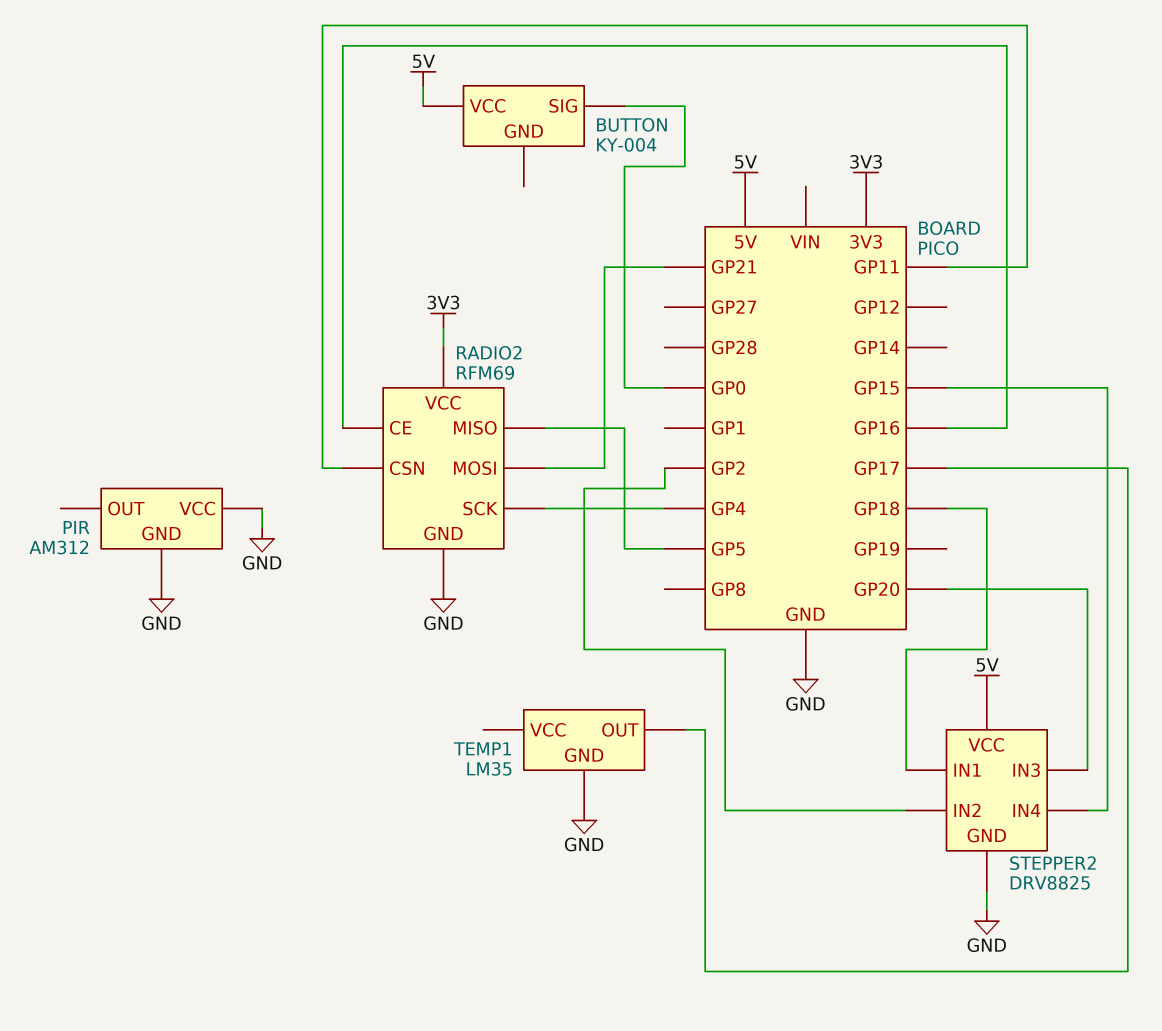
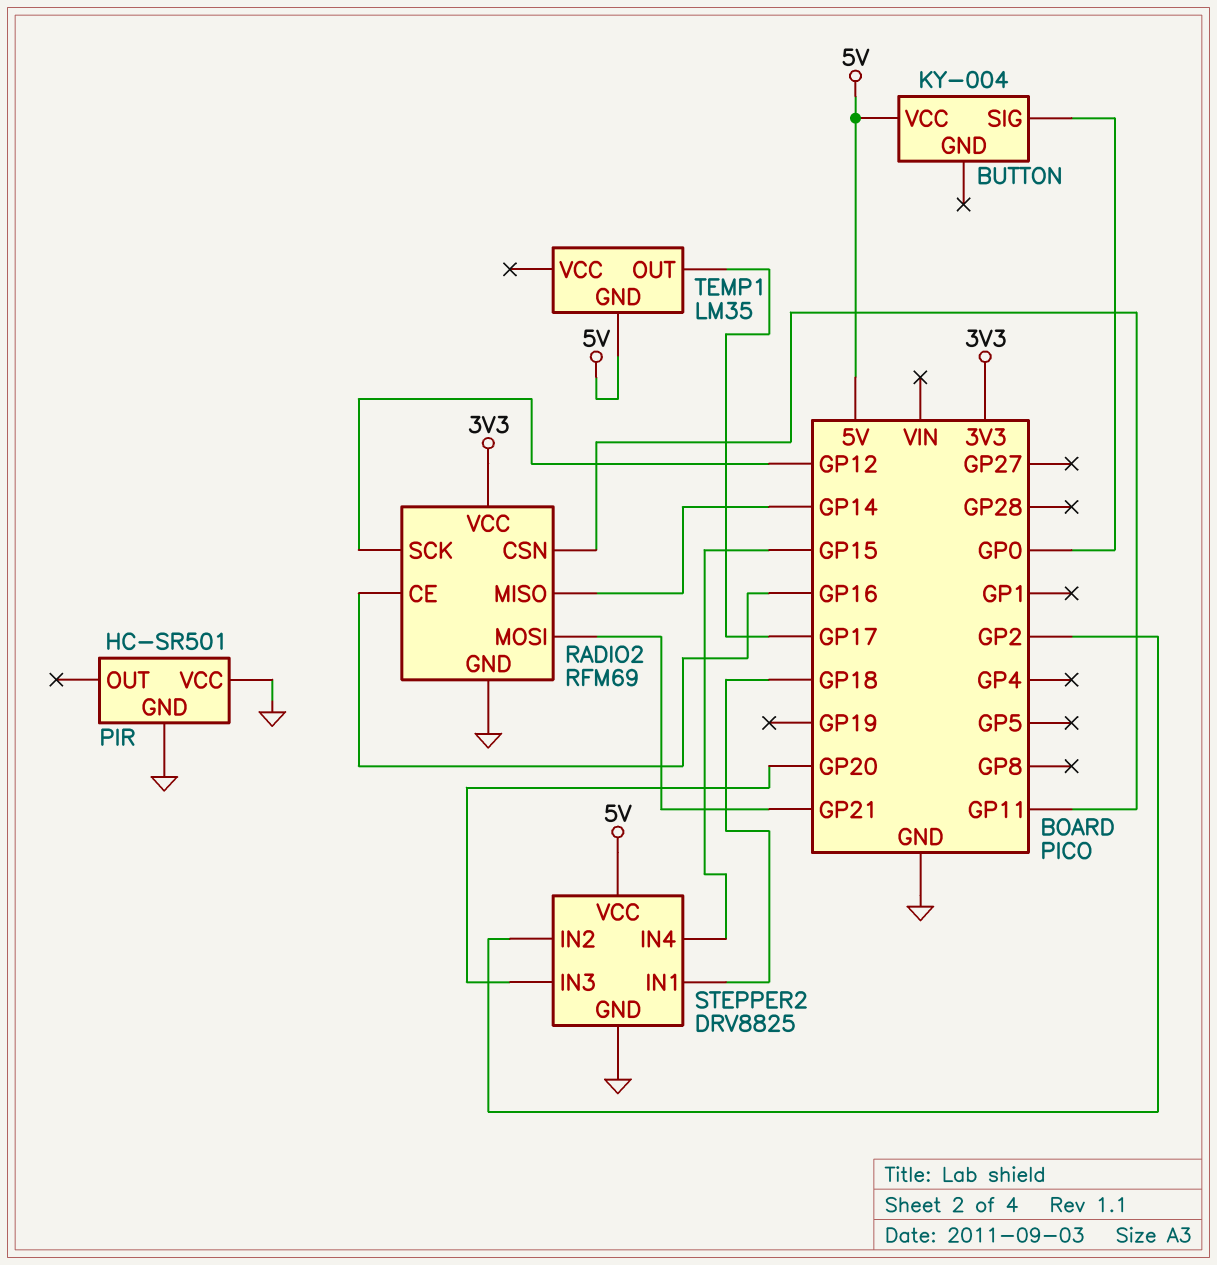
PIR: AM312 -> HC-SR501
RADIO2 pin MISO: GP5 -> GP14
RADIO2 pin SCK: GP4 -> GP12
TEMP1 pin GND: GND -> 5V

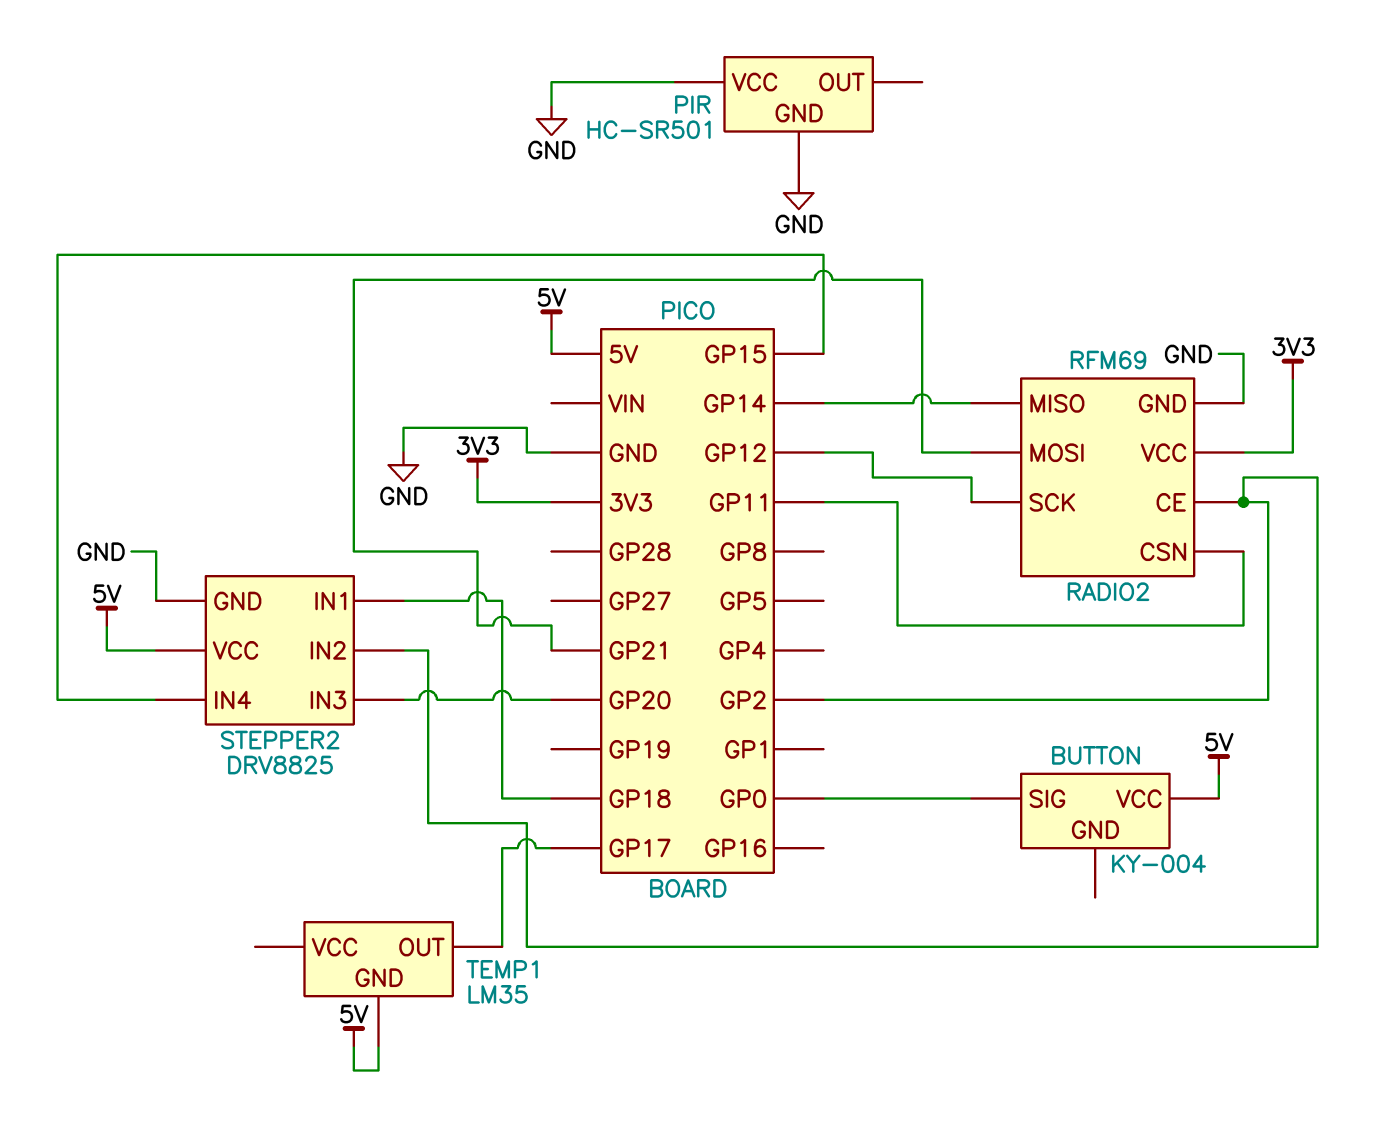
RADIO2 pin CE: GP16 -> GP2

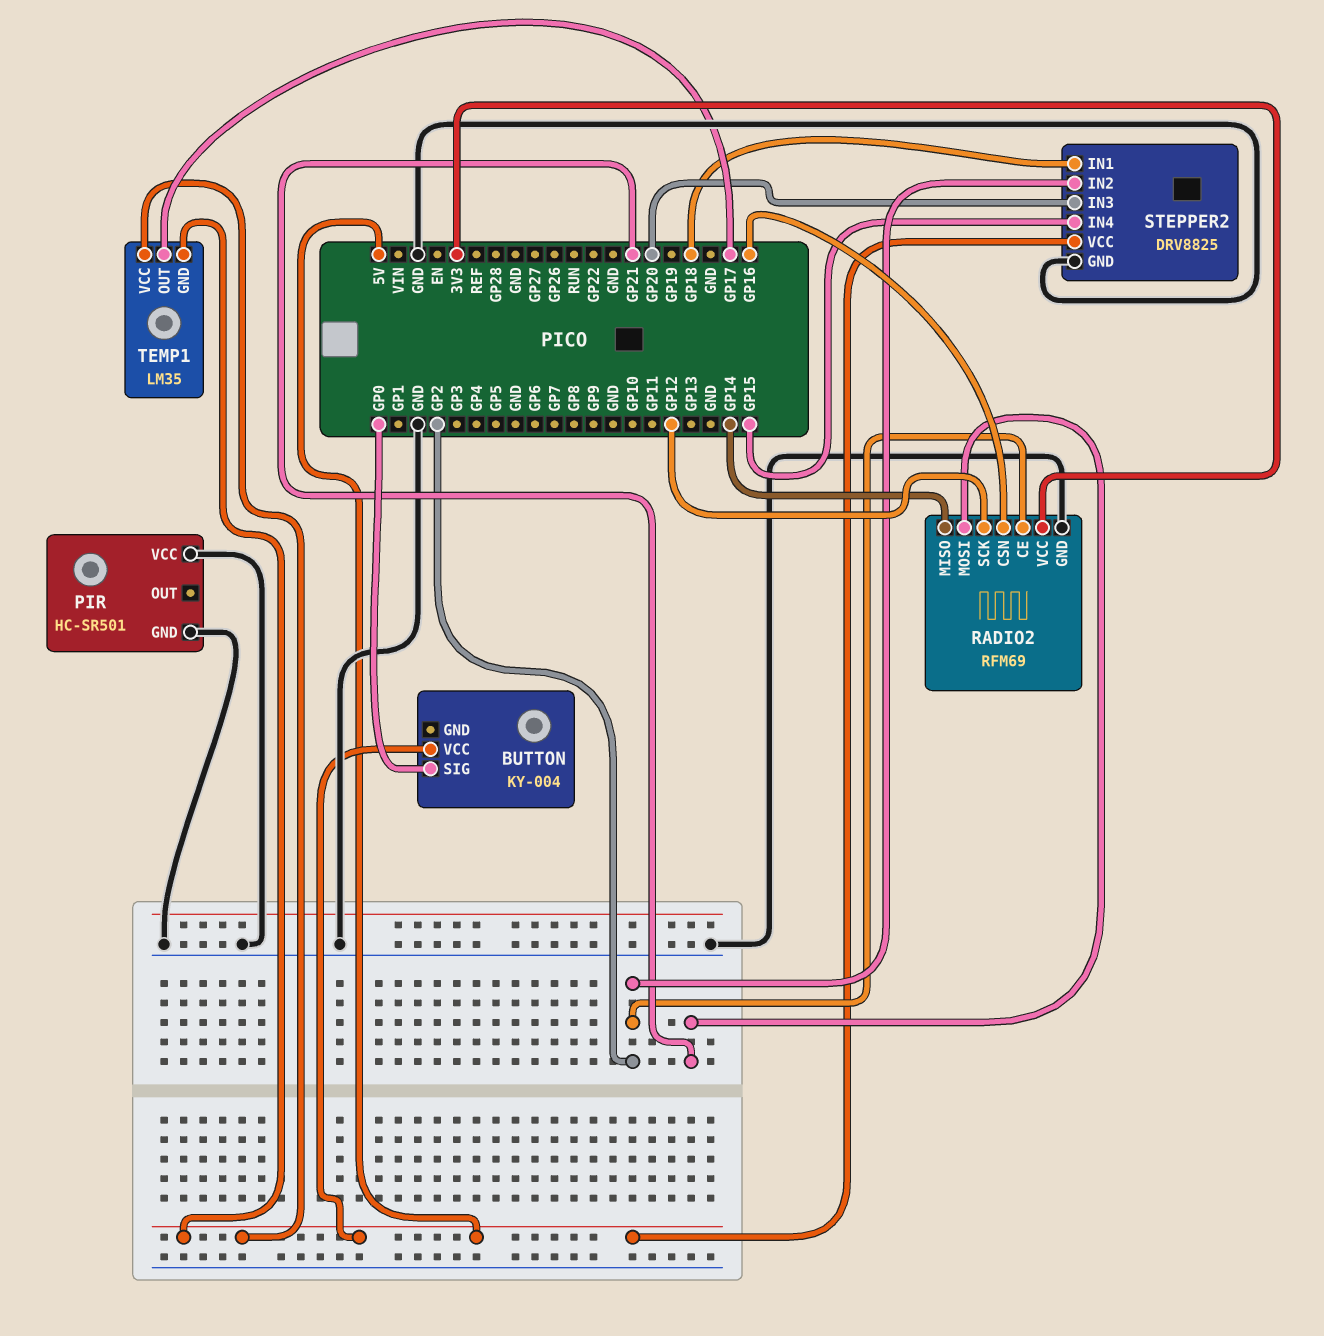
RADIO2 pin CSN: GP11 -> GP16
TEMP1 pin VCC: none -> 5V

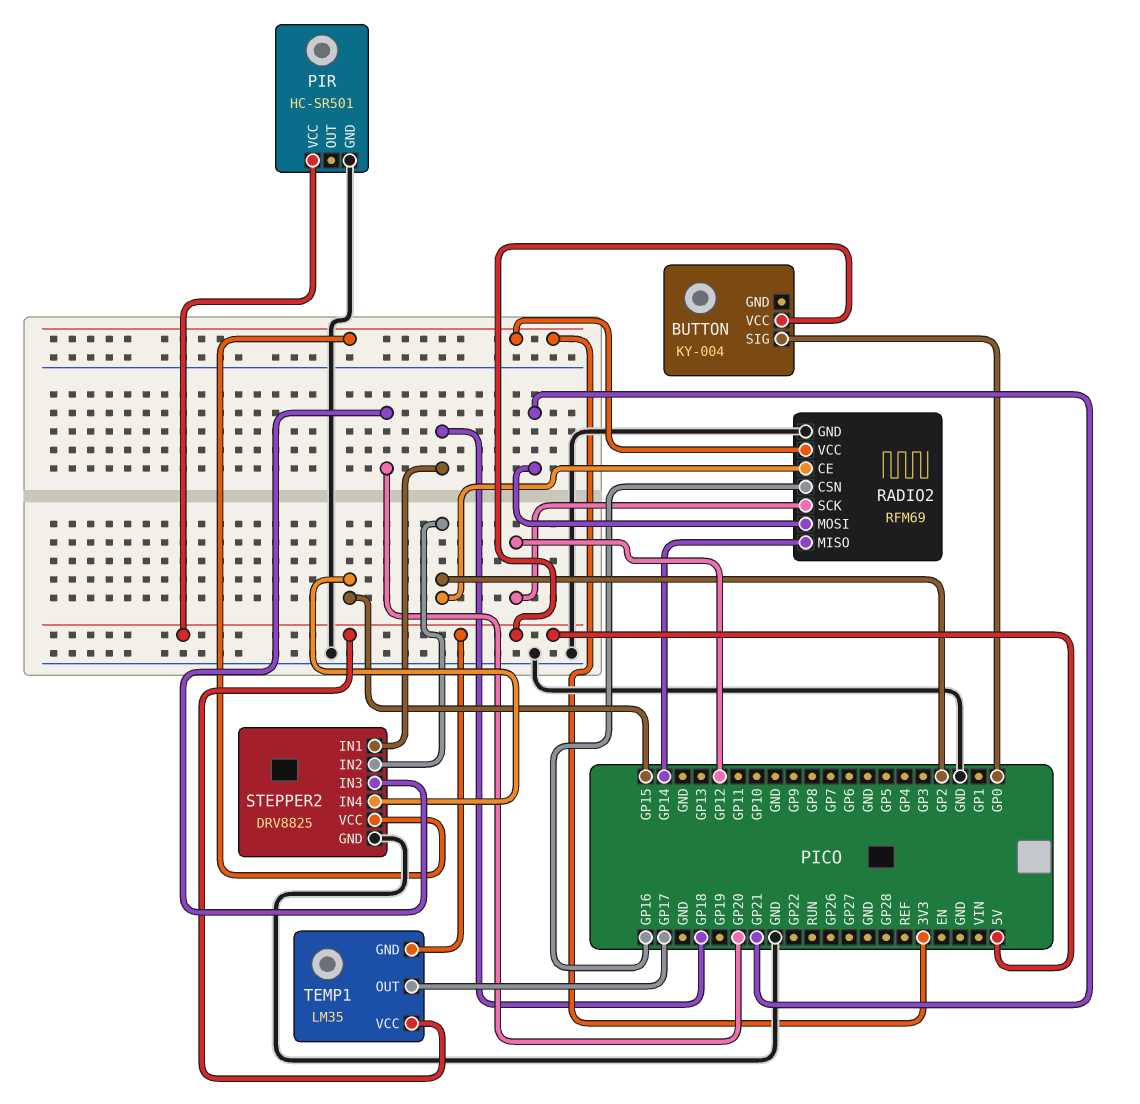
PIR pin VCC: GND -> 5V
STEPPER2 pin VCC: 5V -> 3V3

